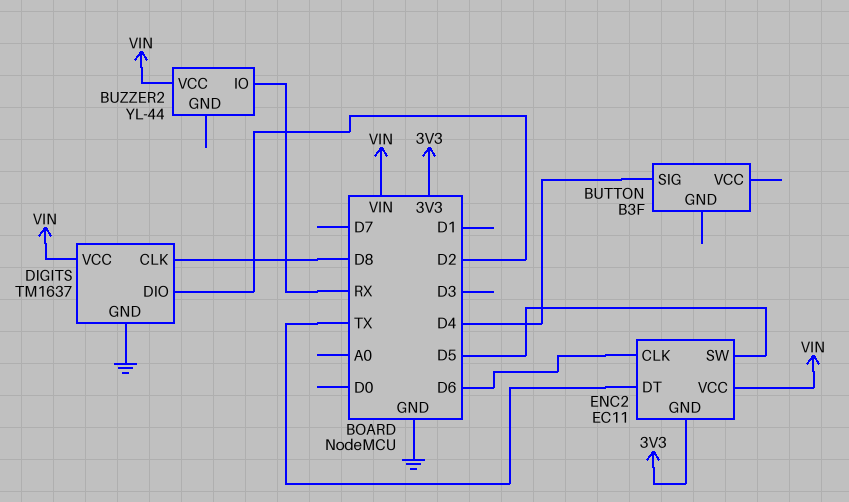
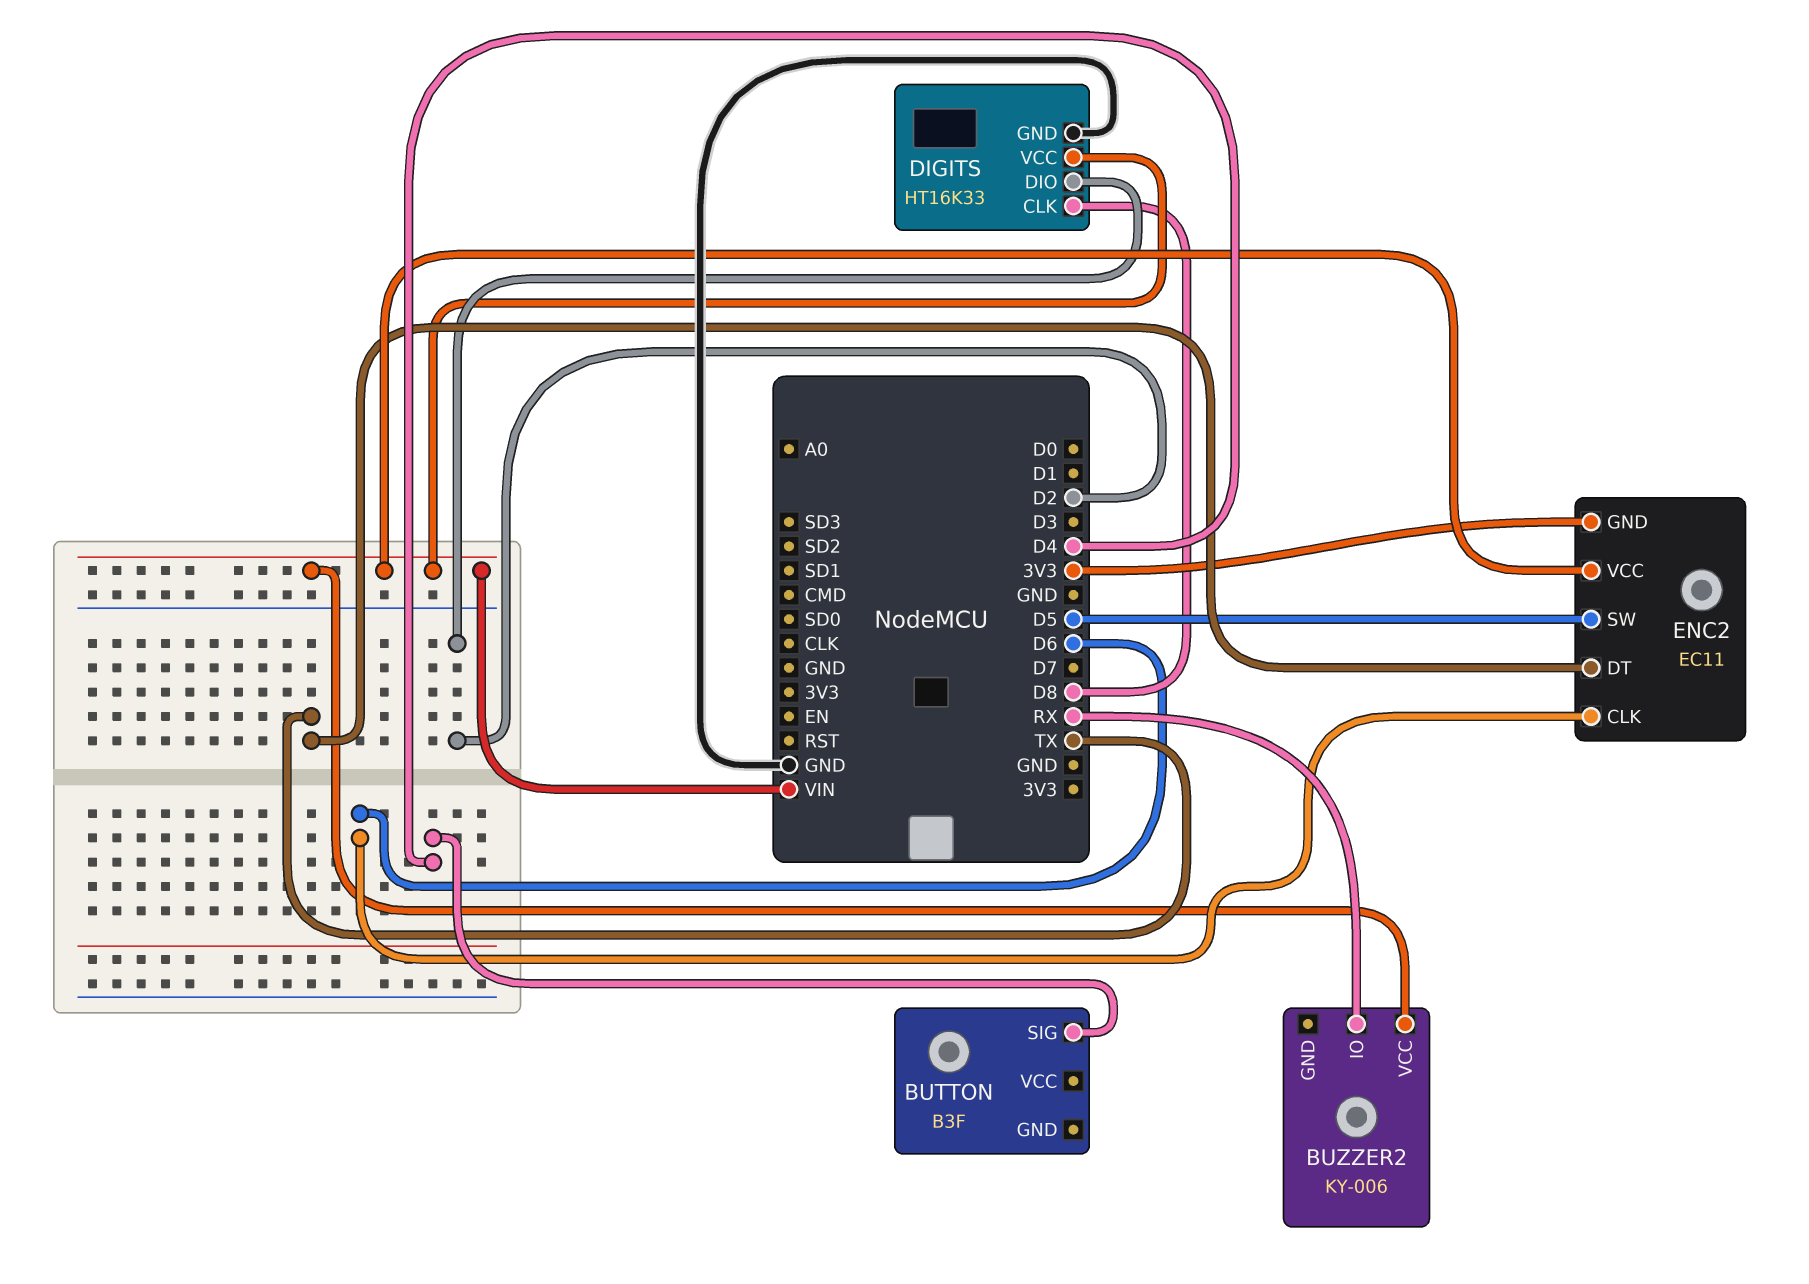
BUZZER2: YL-44 -> KY-006
DIGITS: TM1637 -> HT16K33

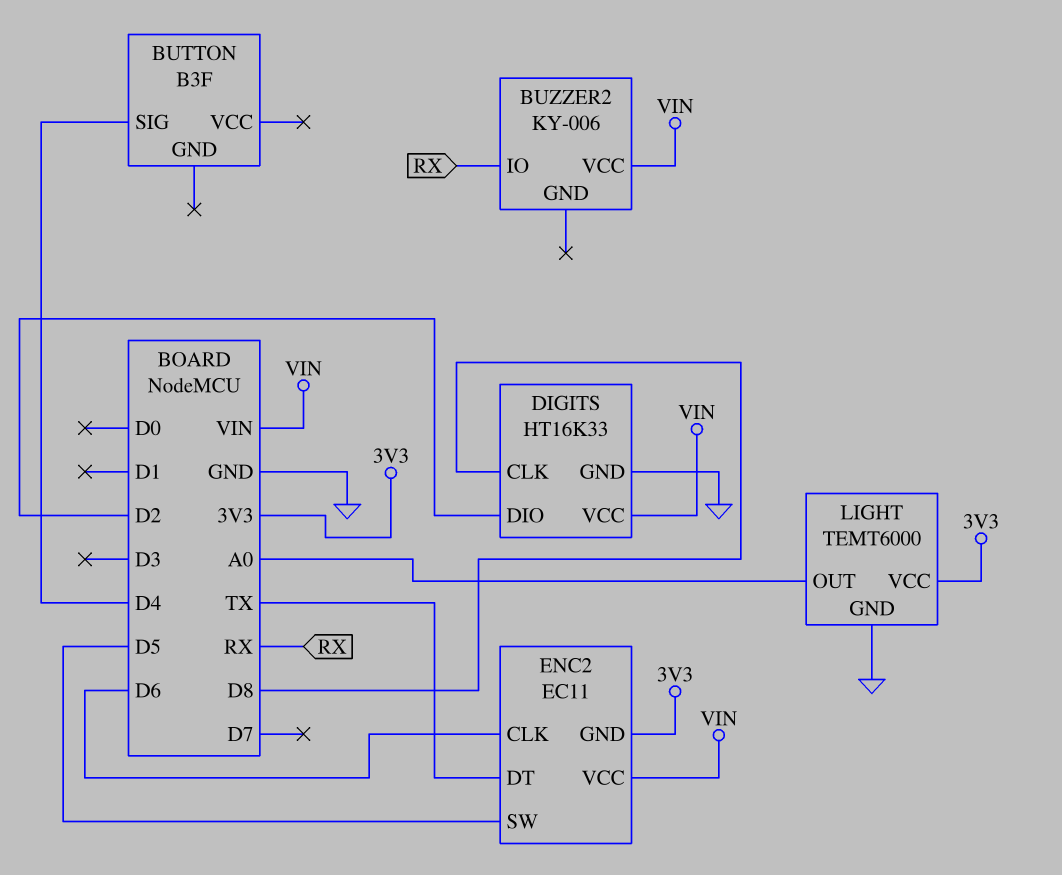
LIGHT: none -> TEMT6000
LIGHT pin GND: none -> GND
LIGHT pin OUT: none -> A0
LIGHT pin VCC: none -> 3V3

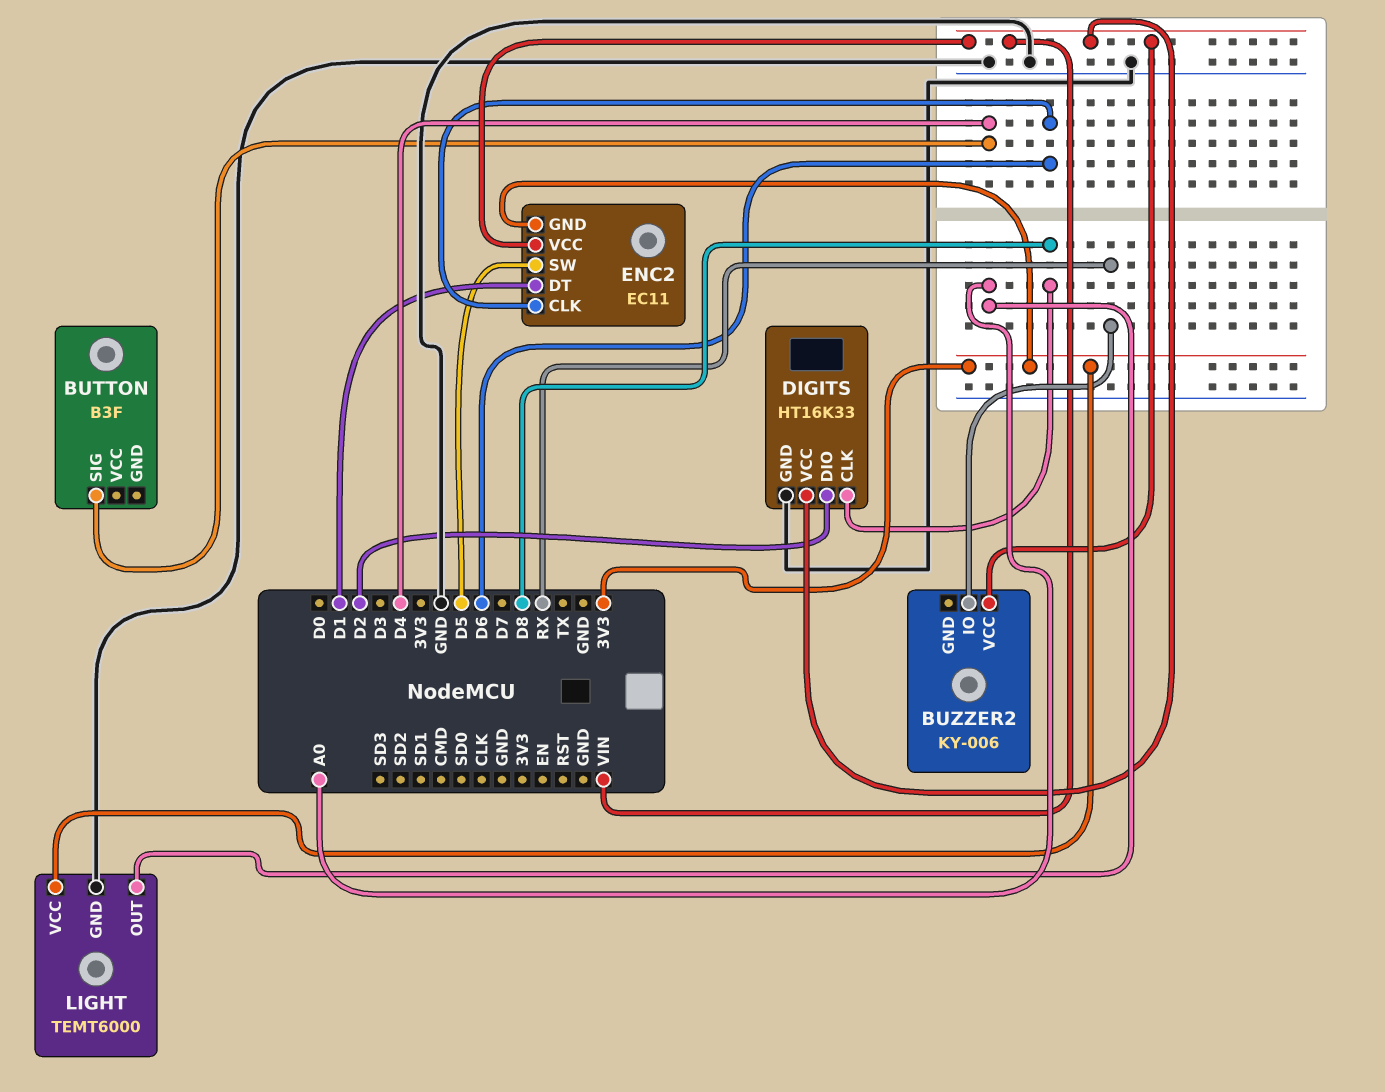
ENC2 pin DT: TX -> D1

